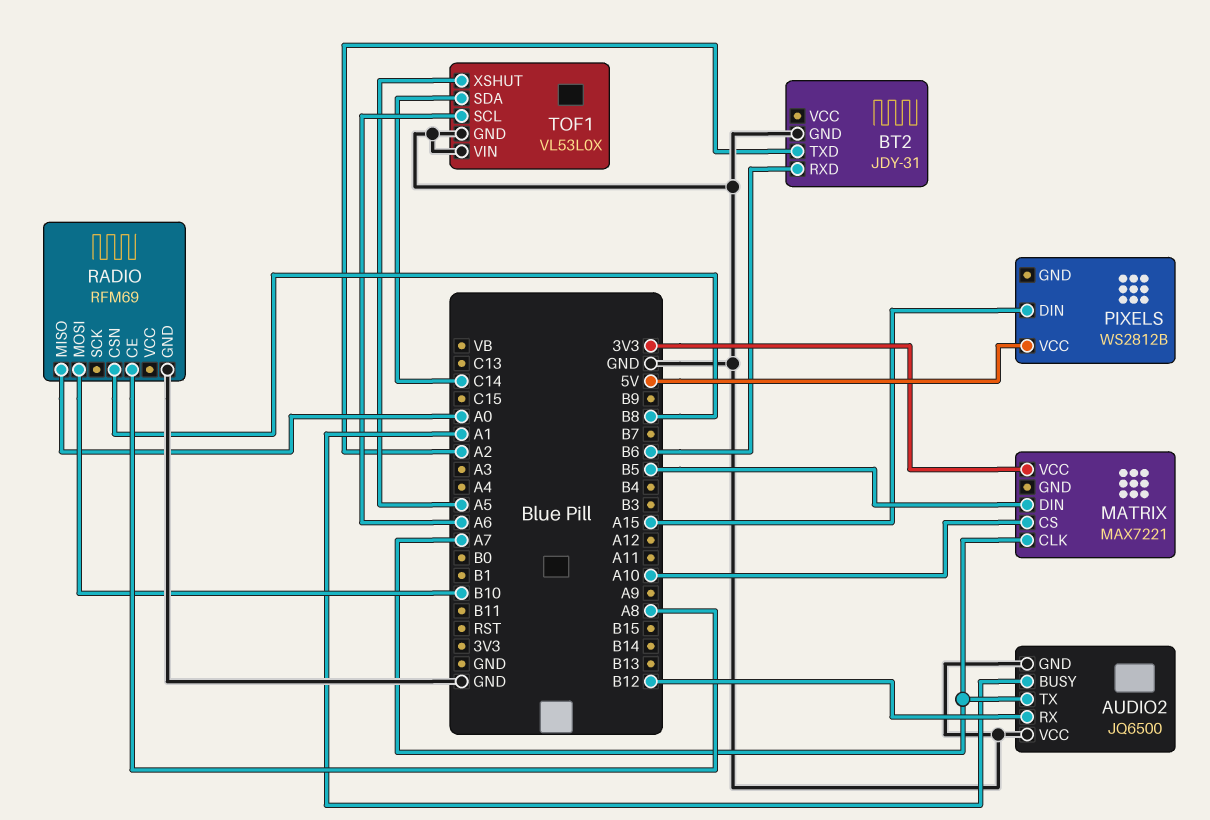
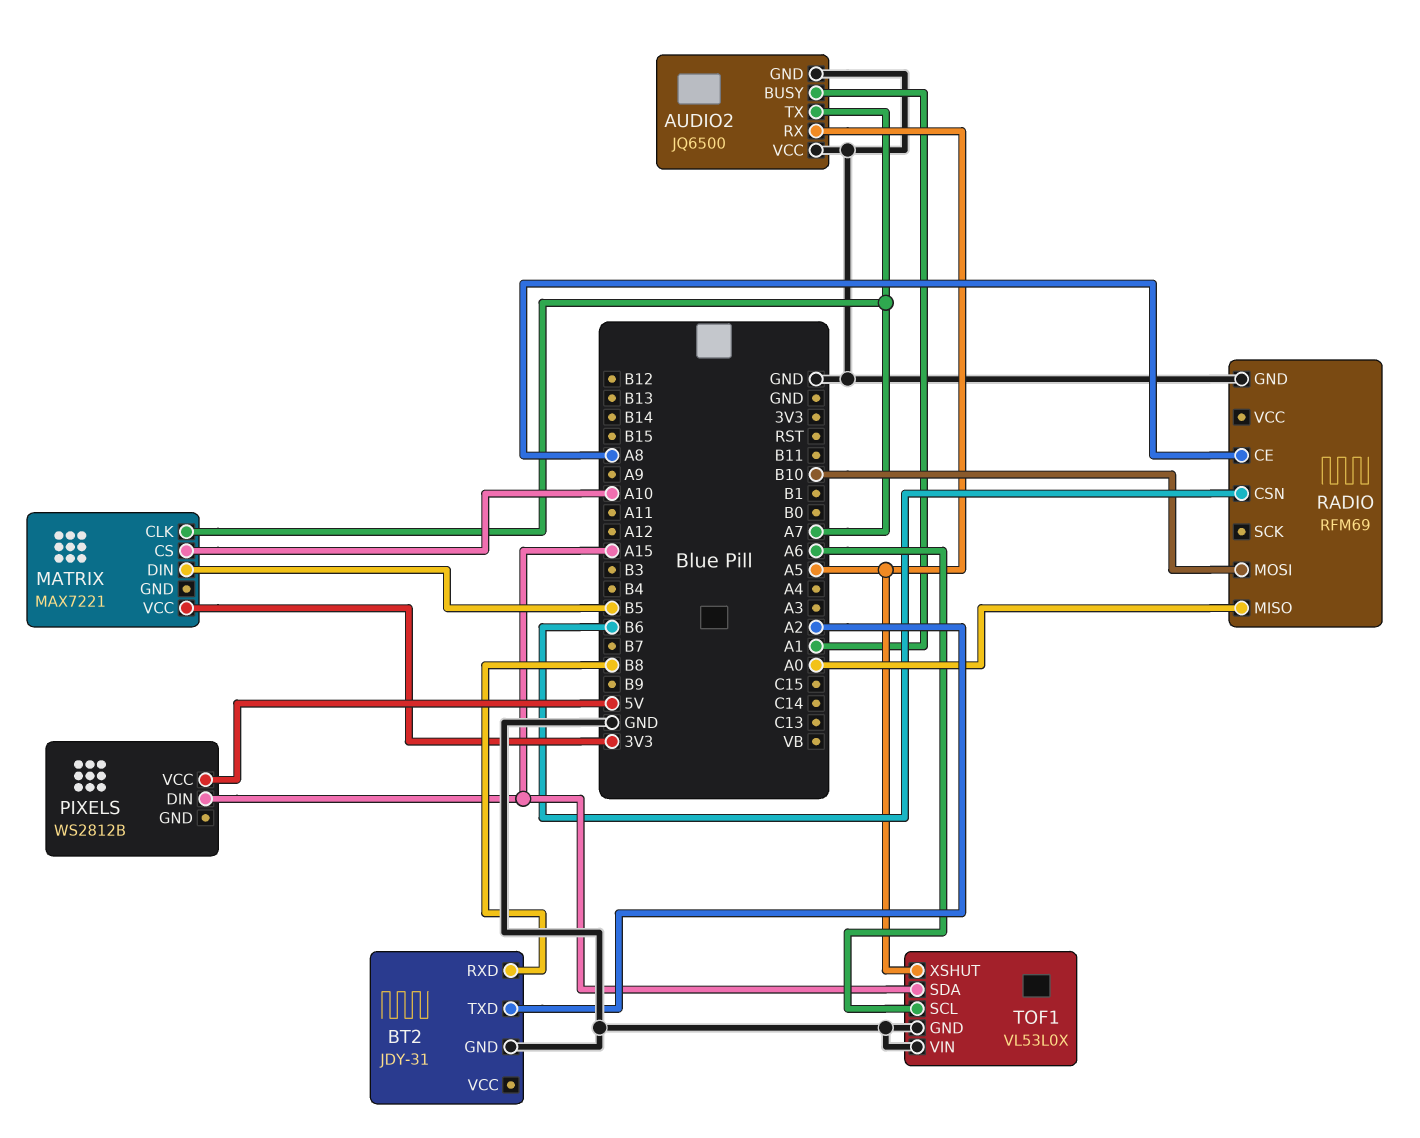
AUDIO2 pin RX: B12 -> A5
BT2 pin RXD: B6 -> B8
RADIO pin CSN: B8 -> B6
TOF1 pin SDA: C14 -> A15

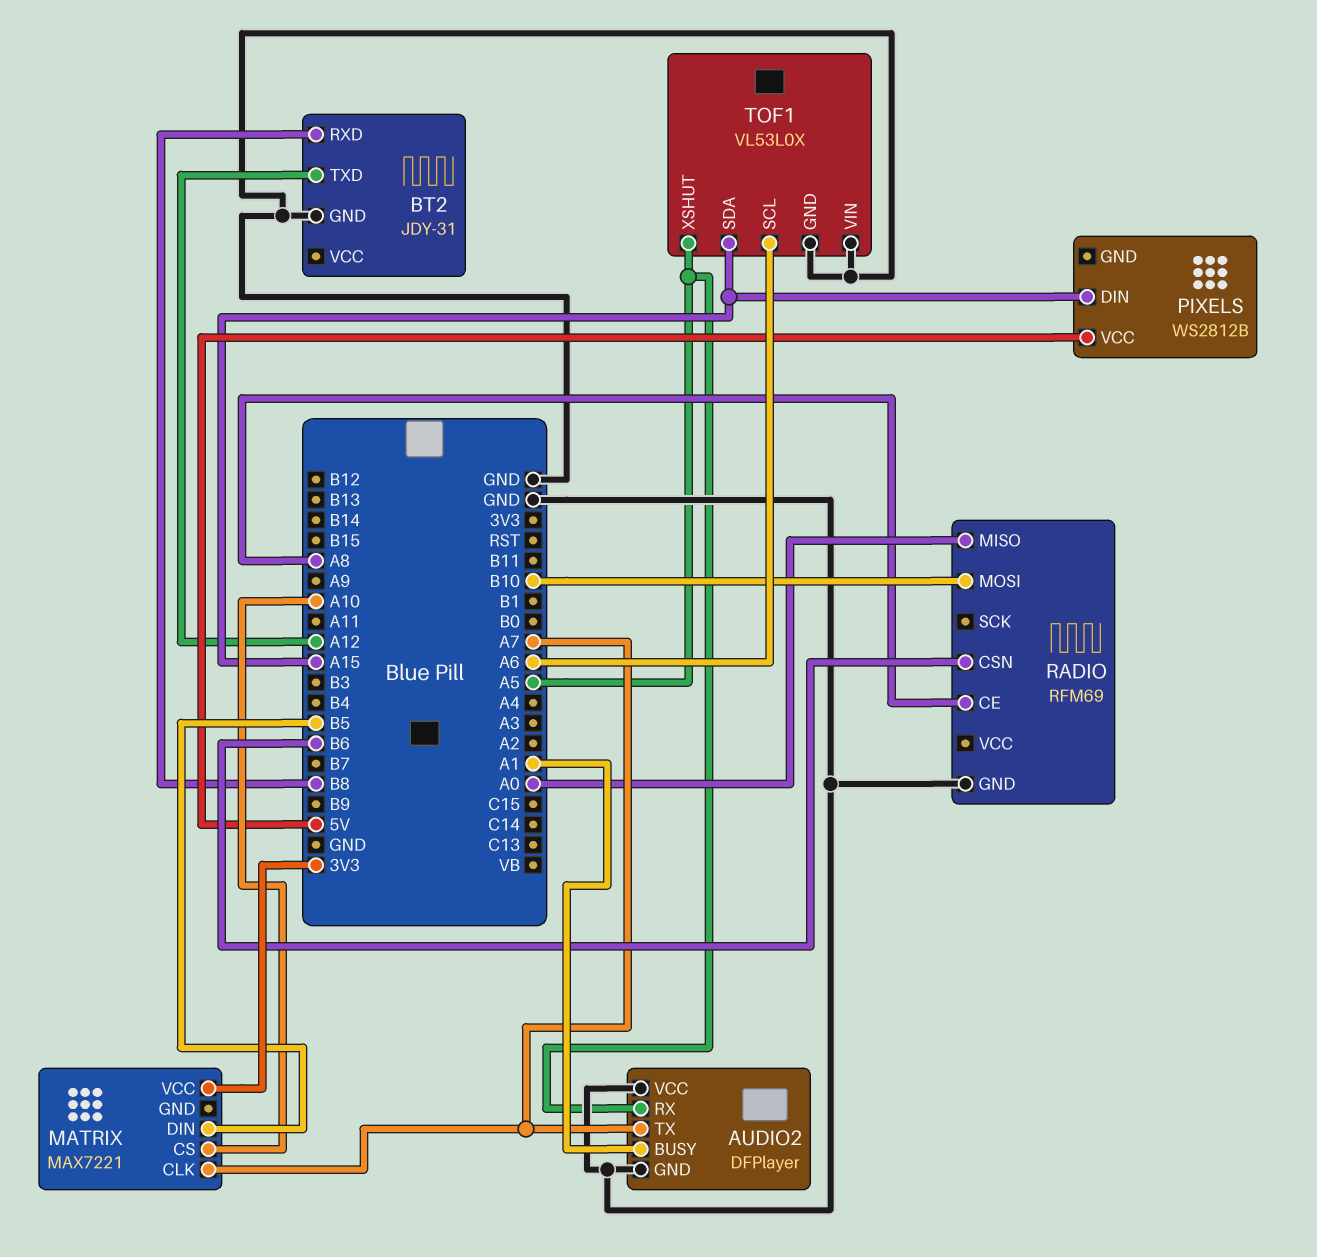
AUDIO2: JQ6500 -> DFPlayer
BT2 pin TXD: A2 -> A12

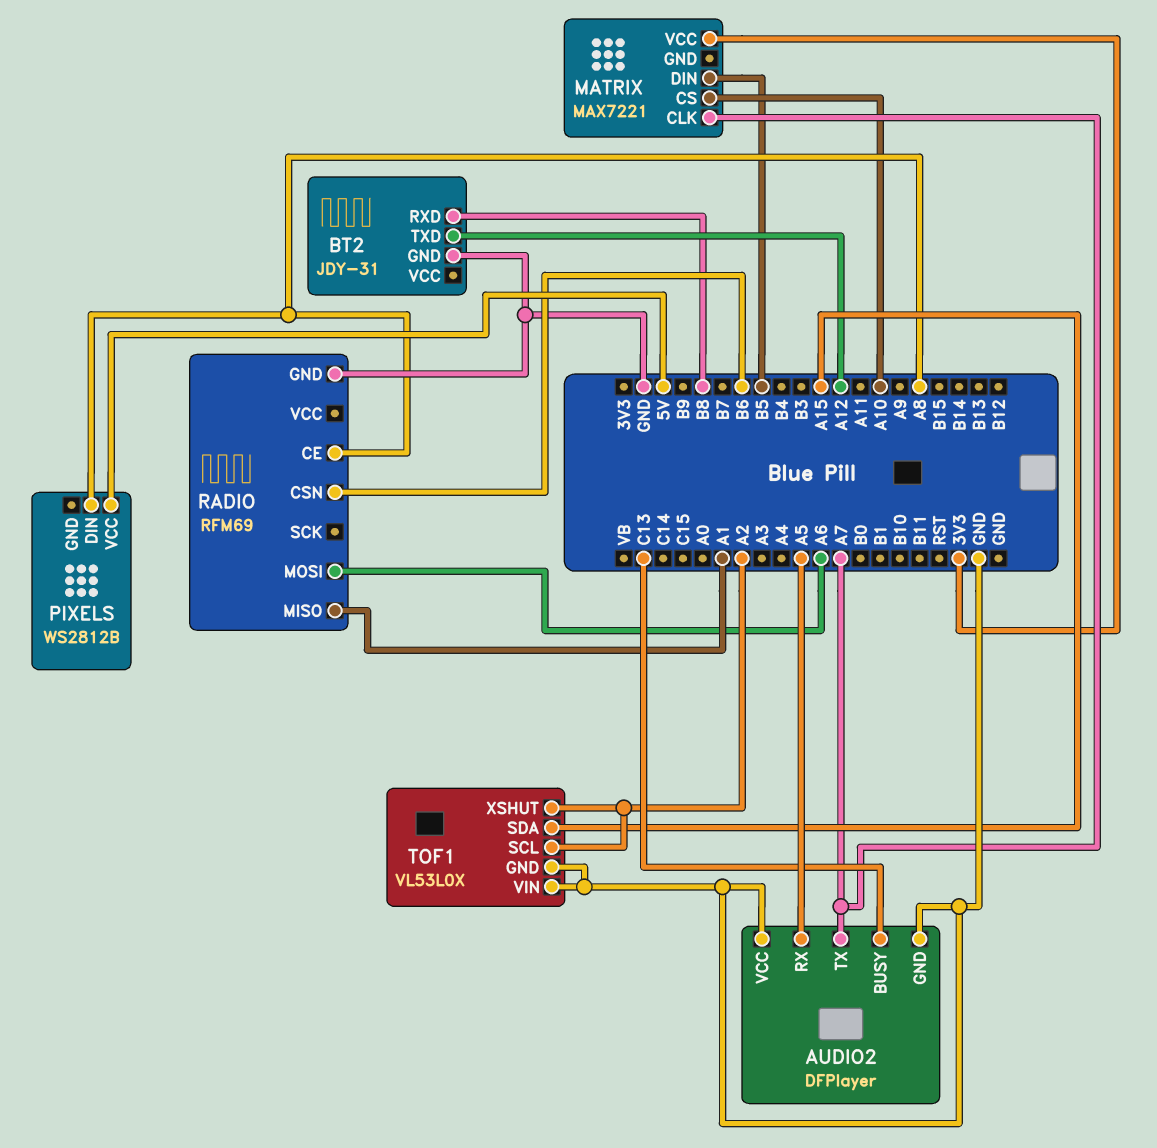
AUDIO2 pin BUSY: A1 -> C13
PIXELS pin DIN: A15 -> A8
RADIO pin MISO: A0 -> A1
RADIO pin MOSI: B10 -> A6
TOF1 pin SCL: A6 -> A2
TOF1 pin XSHUT: A5 -> A2

